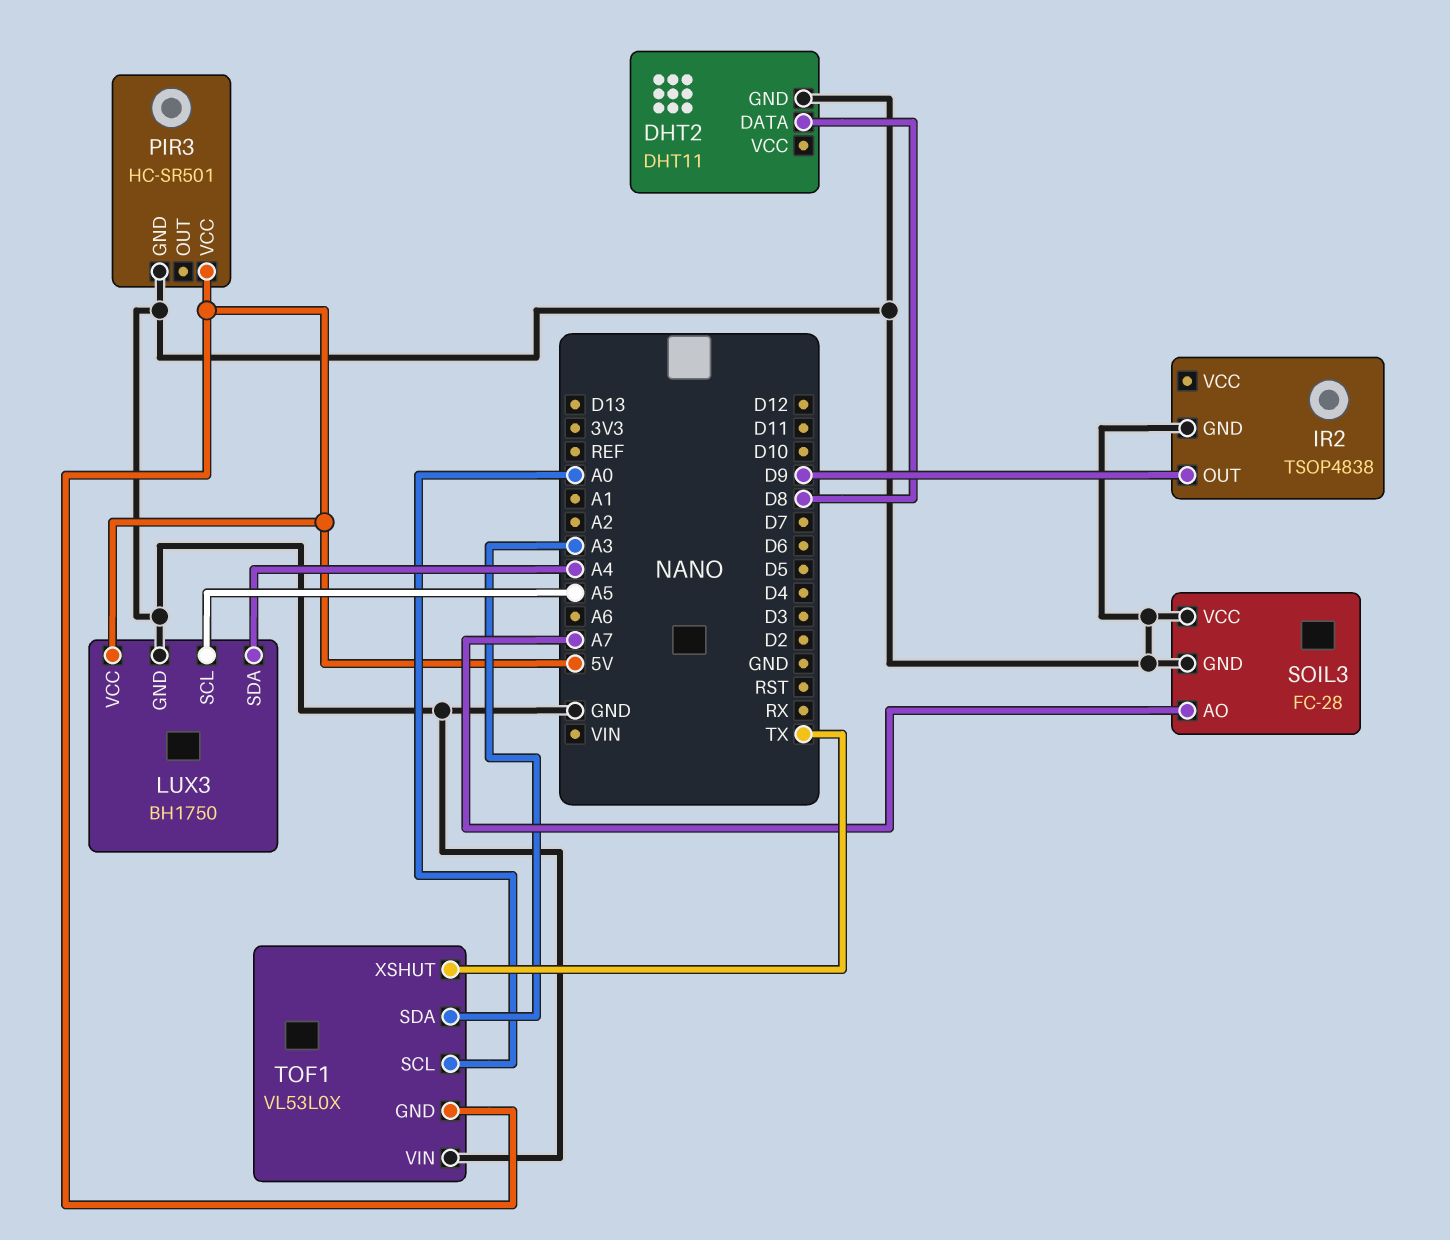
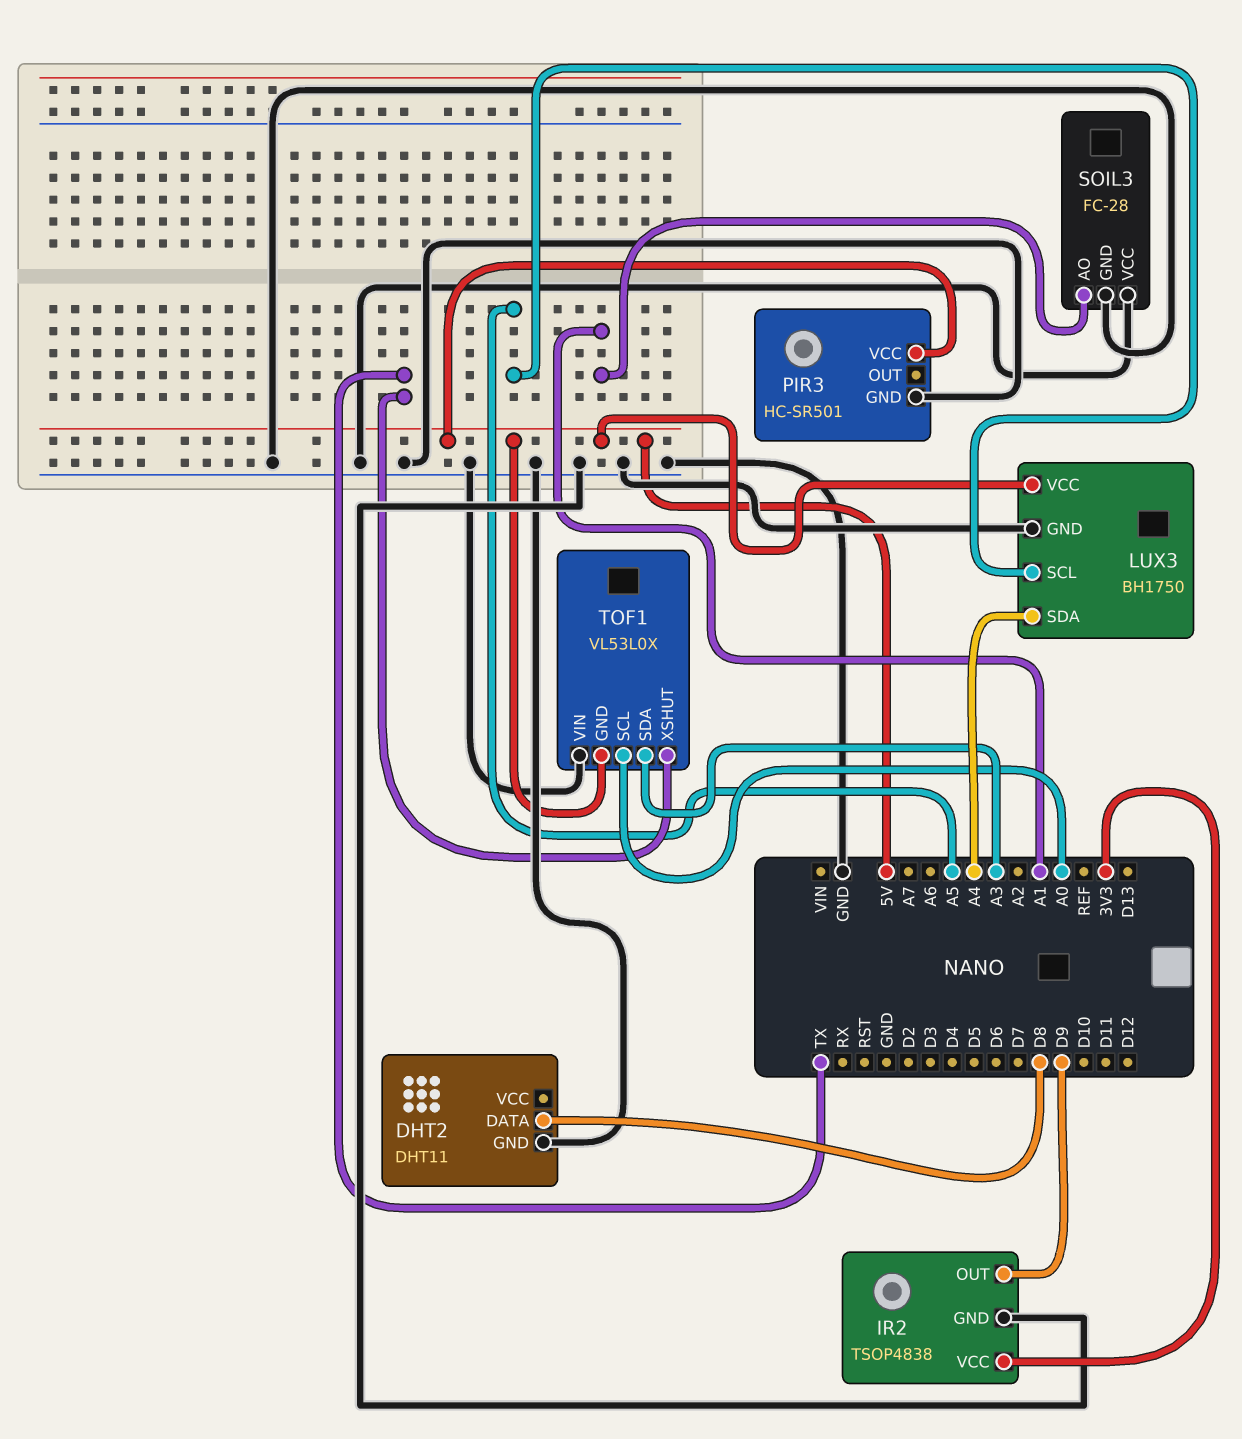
IR2 pin VCC: none -> 3V3
SOIL3 pin AO: A7 -> A1

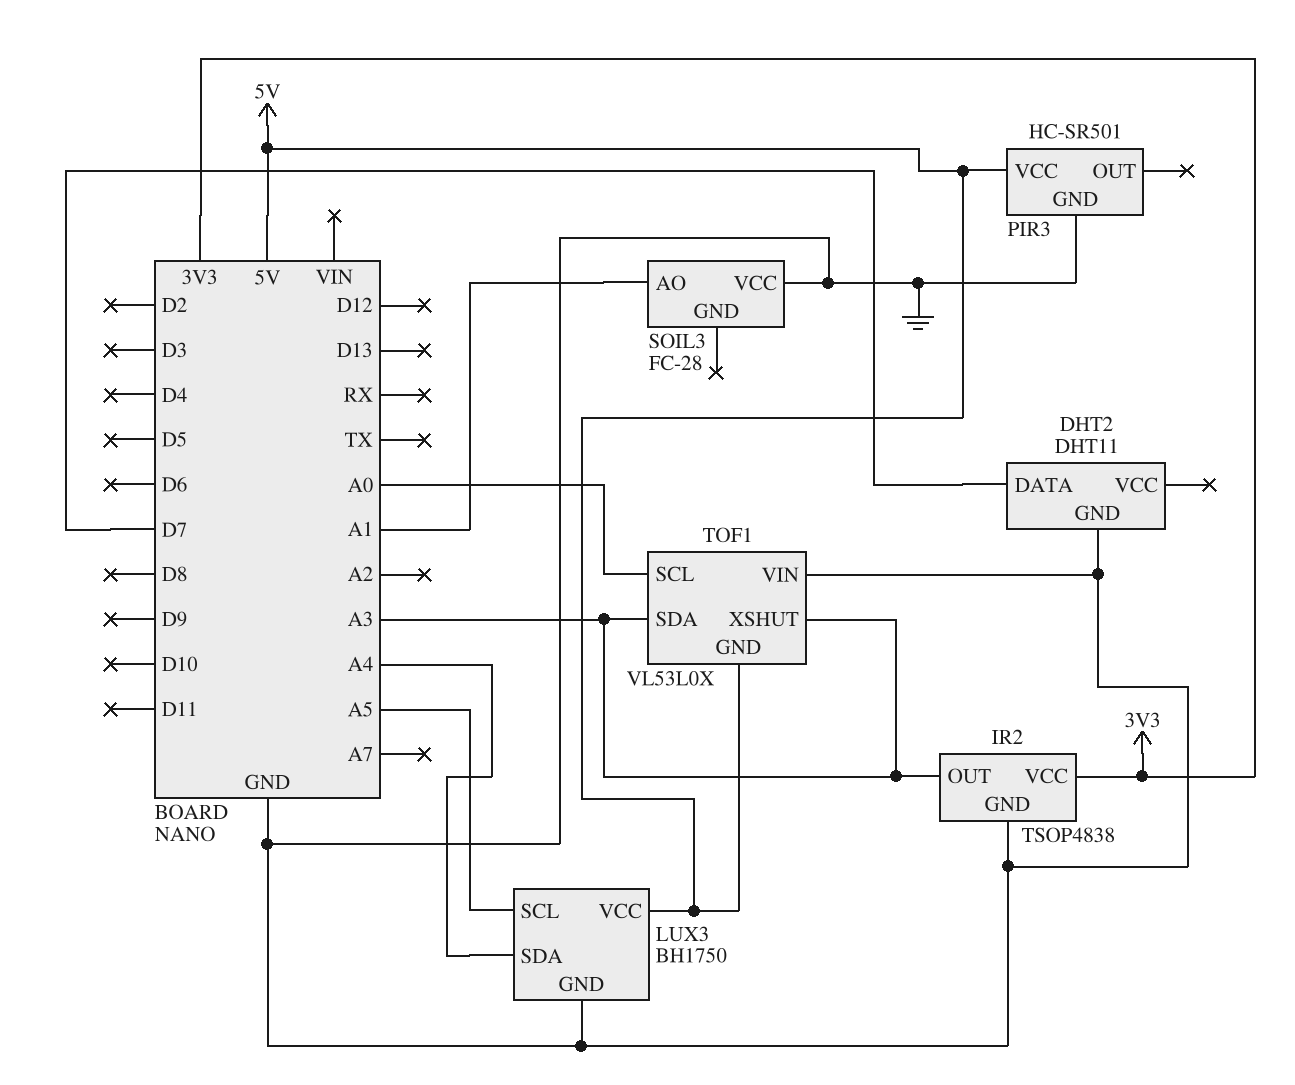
DHT2 pin DATA: D8 -> D7
IR2 pin OUT: D9 -> A3
SOIL3 pin GND: GND -> none
TOF1 pin XSHUT: TX -> A3

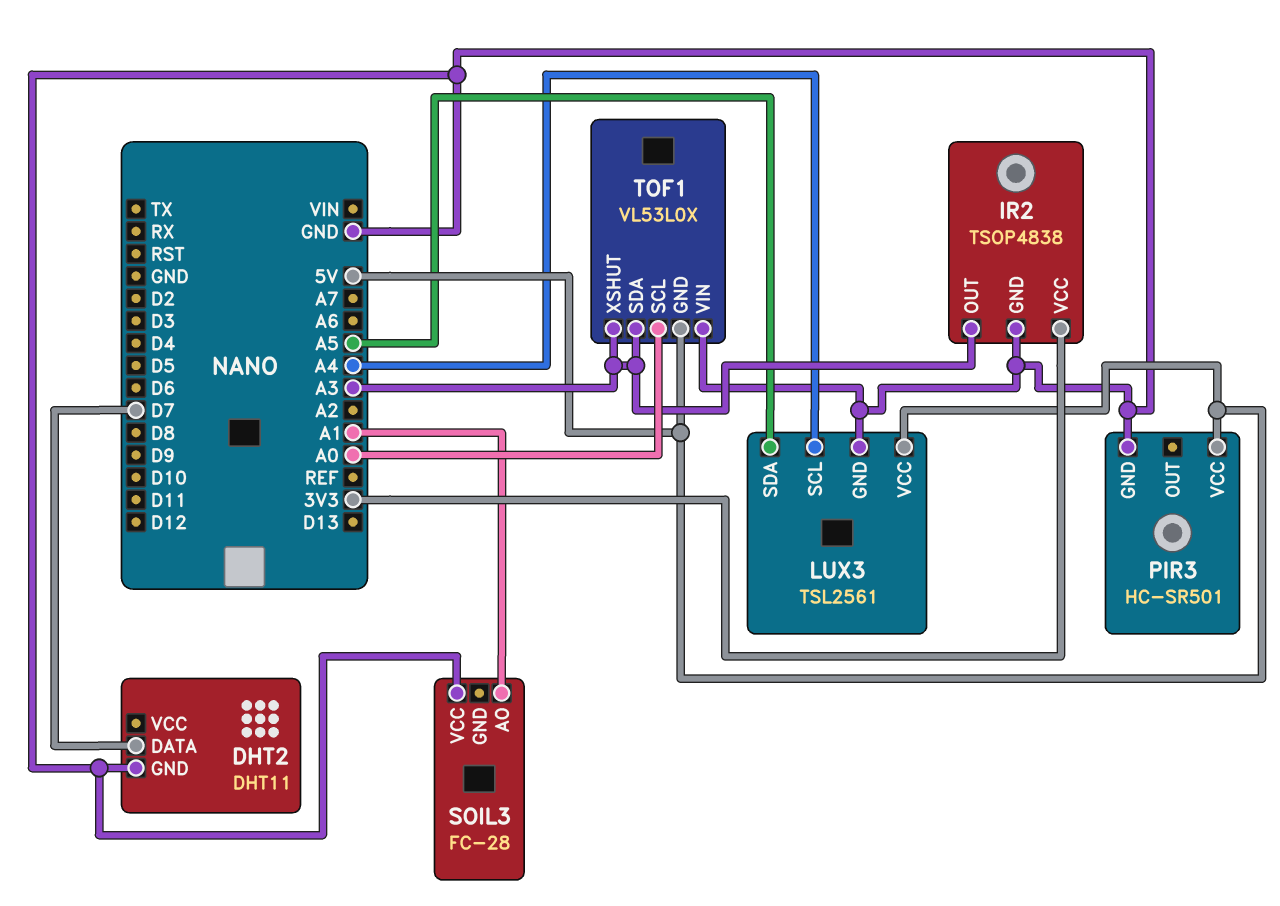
LUX3: BH1750 -> TSL2561
LUX3 pin SCL: A5 -> A4
LUX3 pin SDA: A4 -> A5

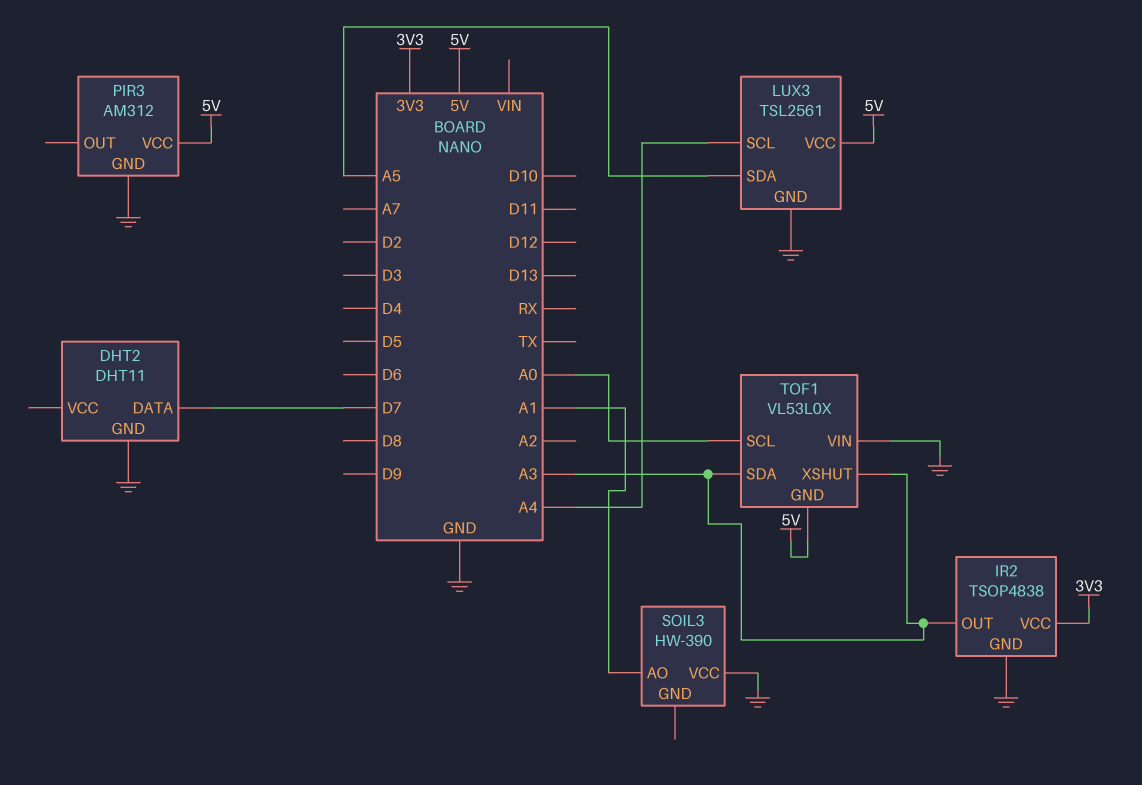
PIR3: HC-SR501 -> AM312
SOIL3: FC-28 -> HW-390

